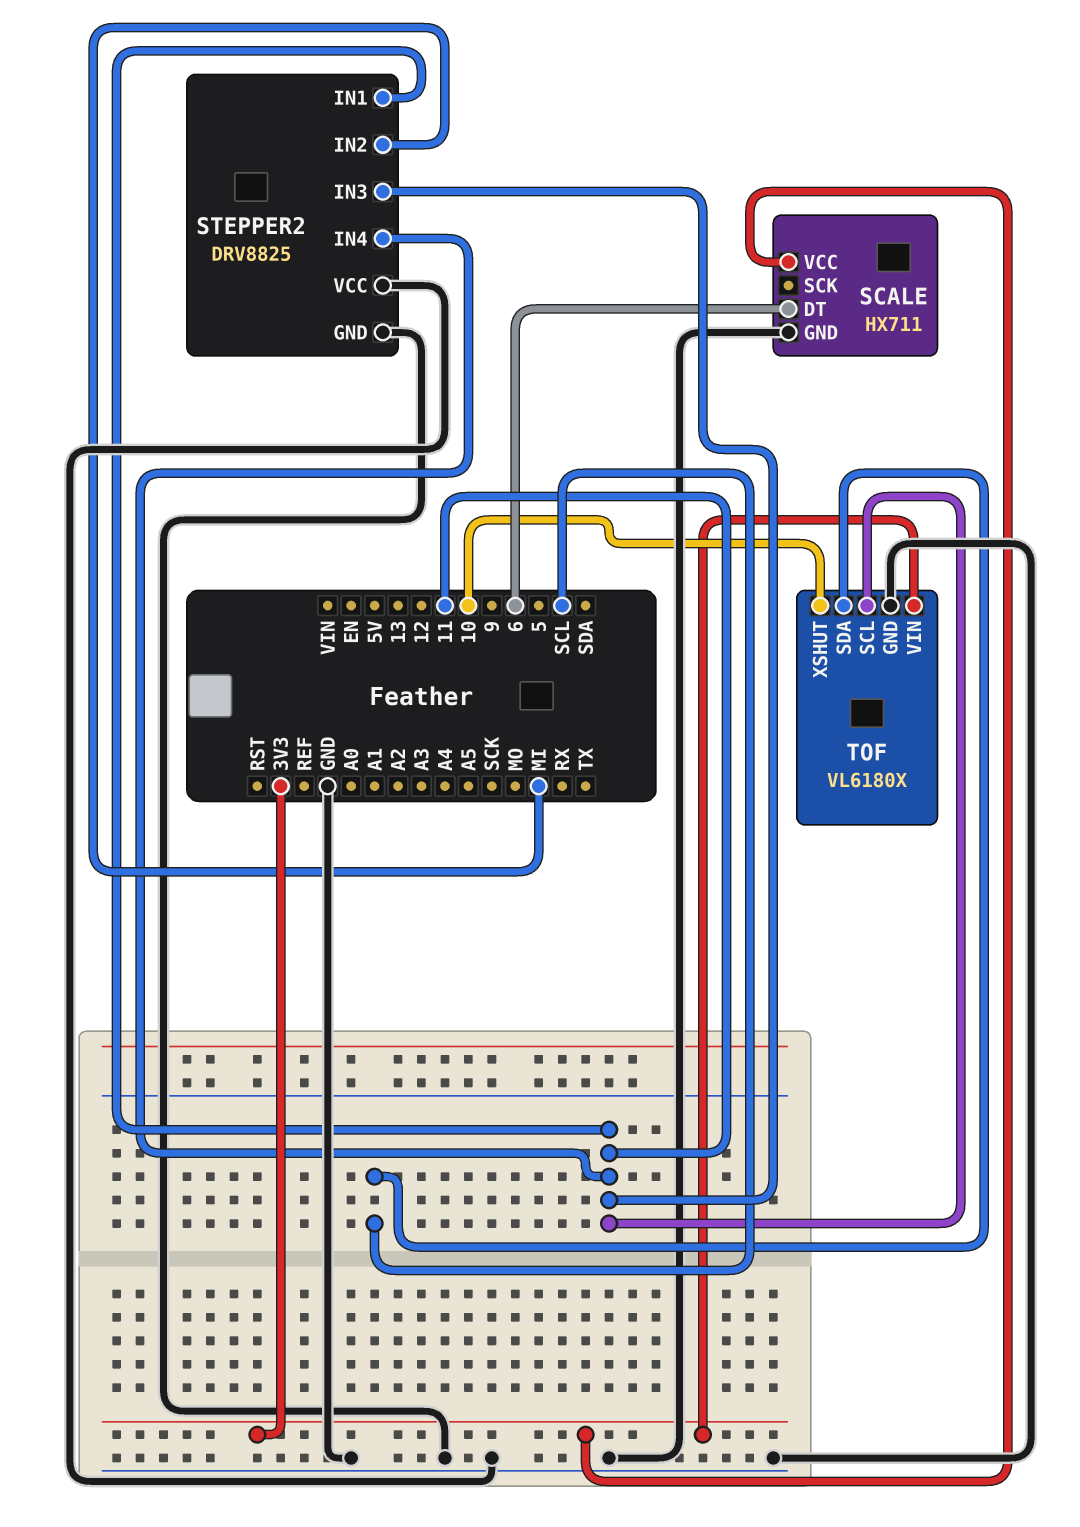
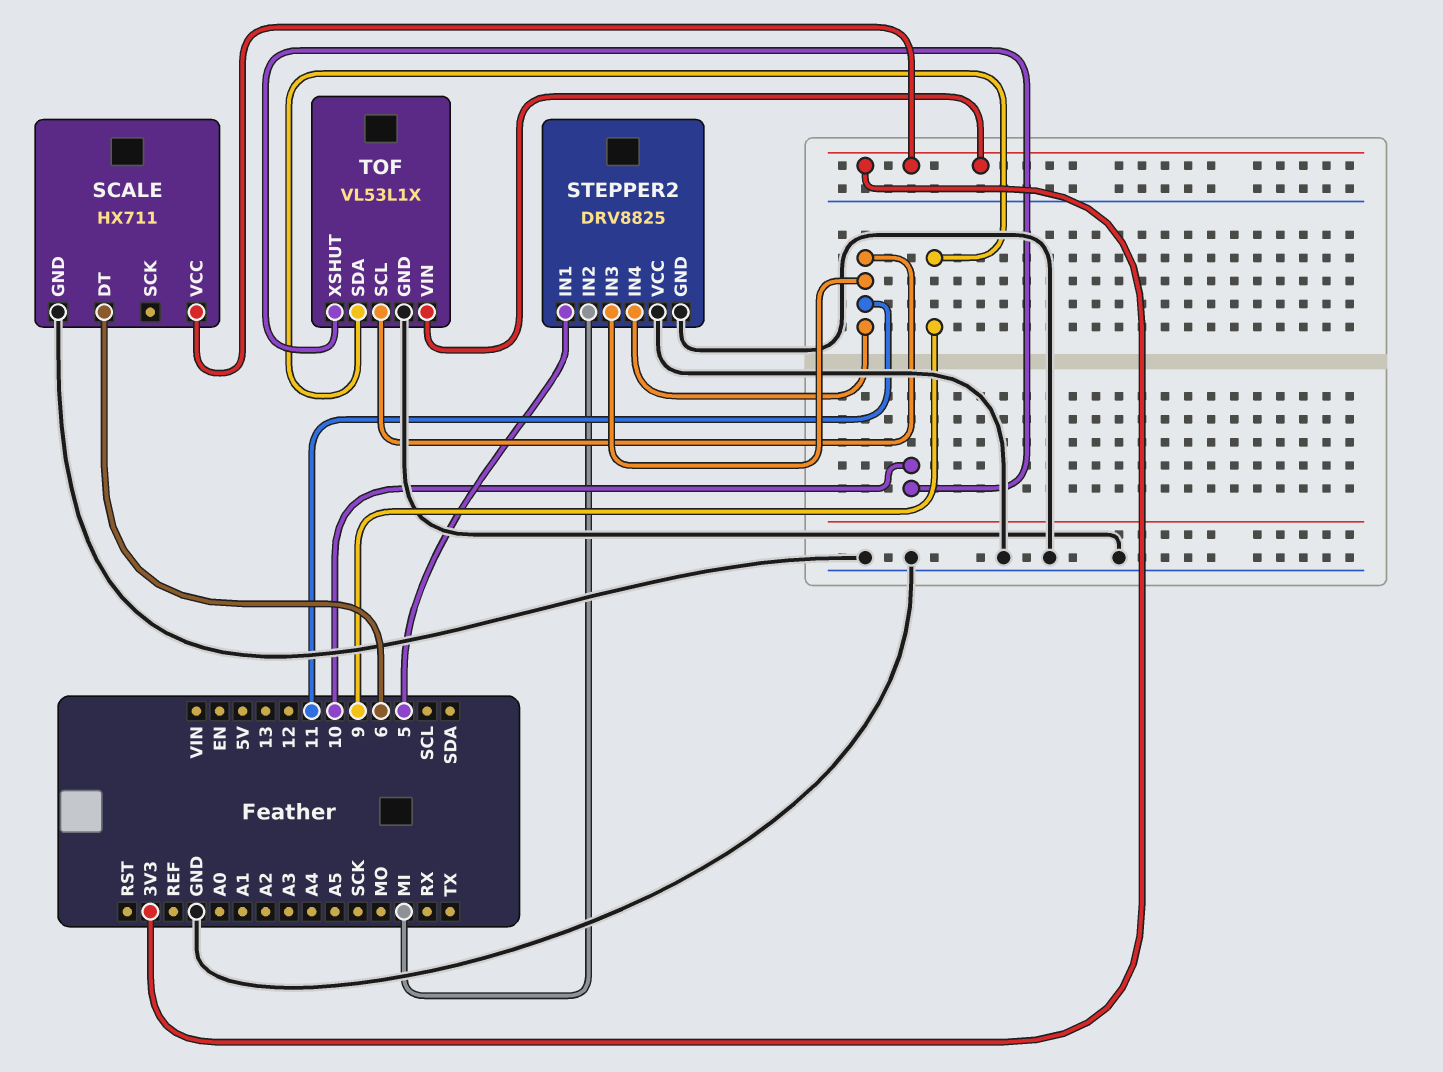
STEPPER2 pin IN1: 11 -> 5
TOF: VL6180X -> VL53L1X
TOF pin SDA: SCL -> 9

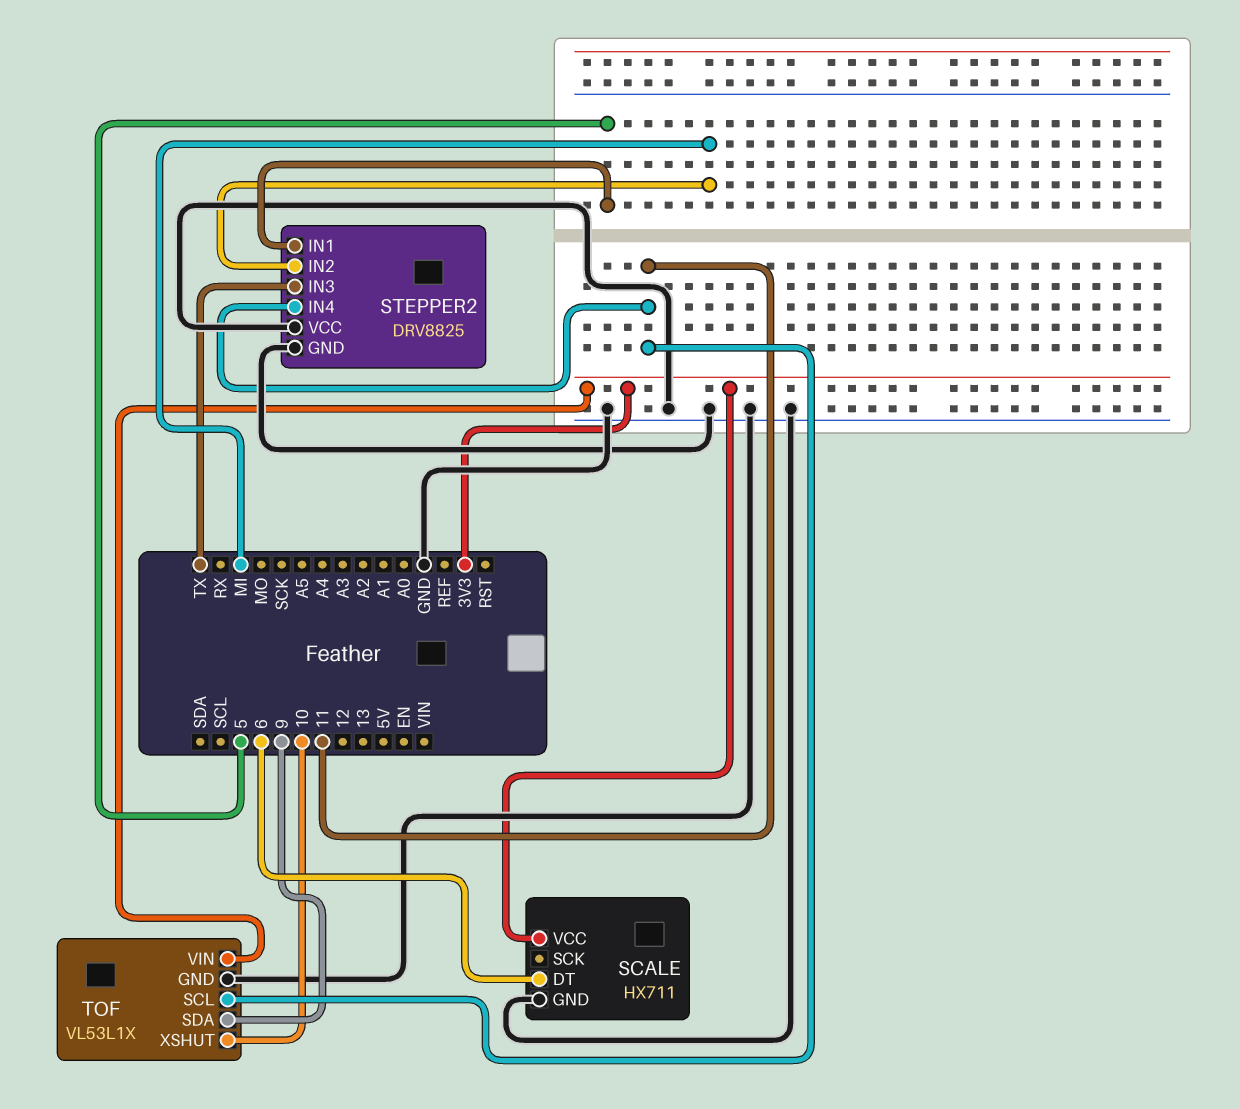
STEPPER2 pin IN3: 11 -> TX

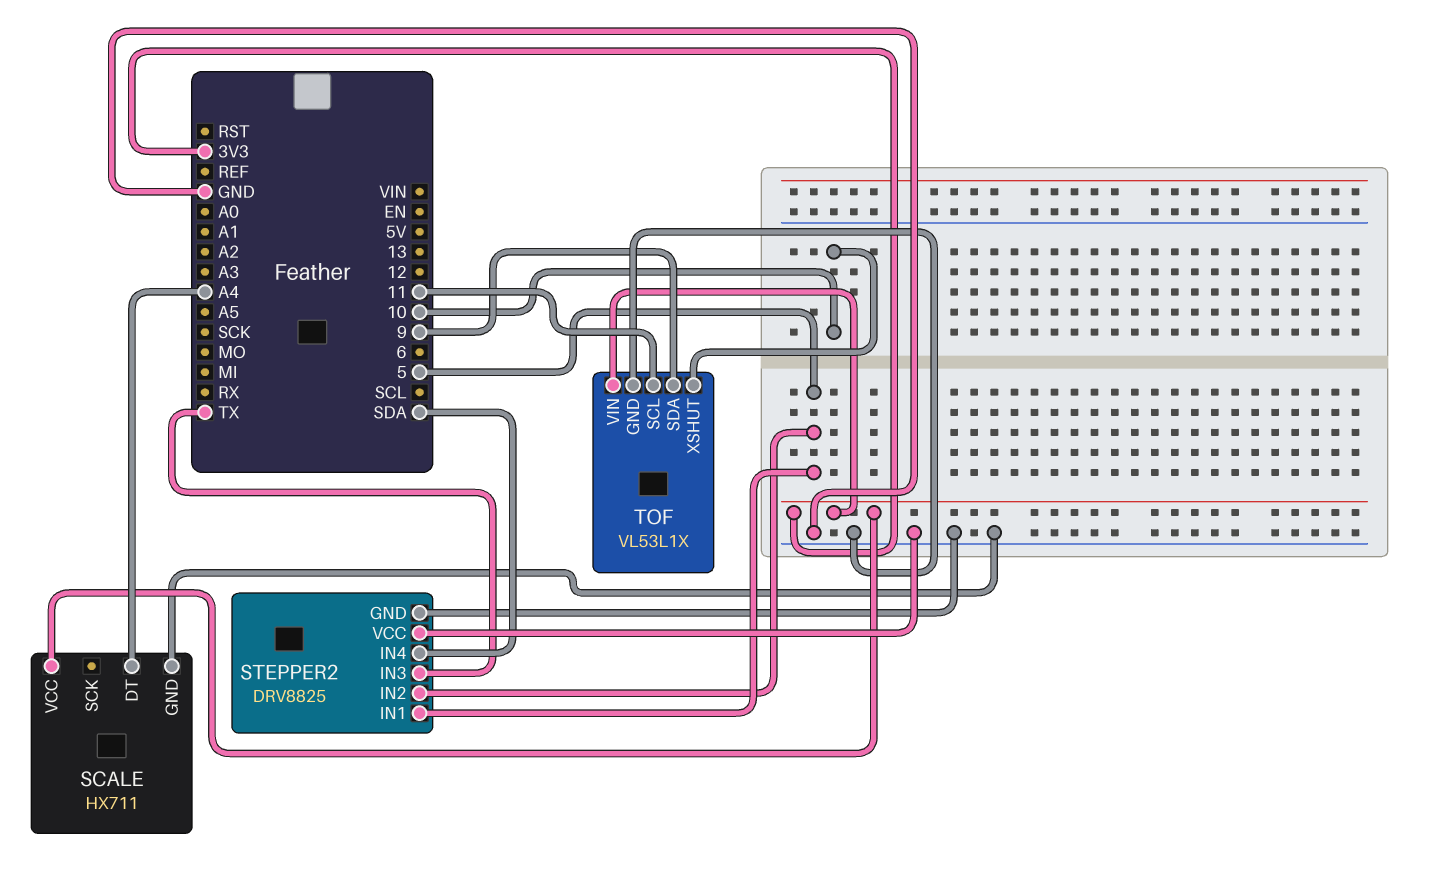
SCALE pin DT: 6 -> A4
STEPPER2 pin IN2: MI -> 5
STEPPER2 pin IN4: 11 -> SDA

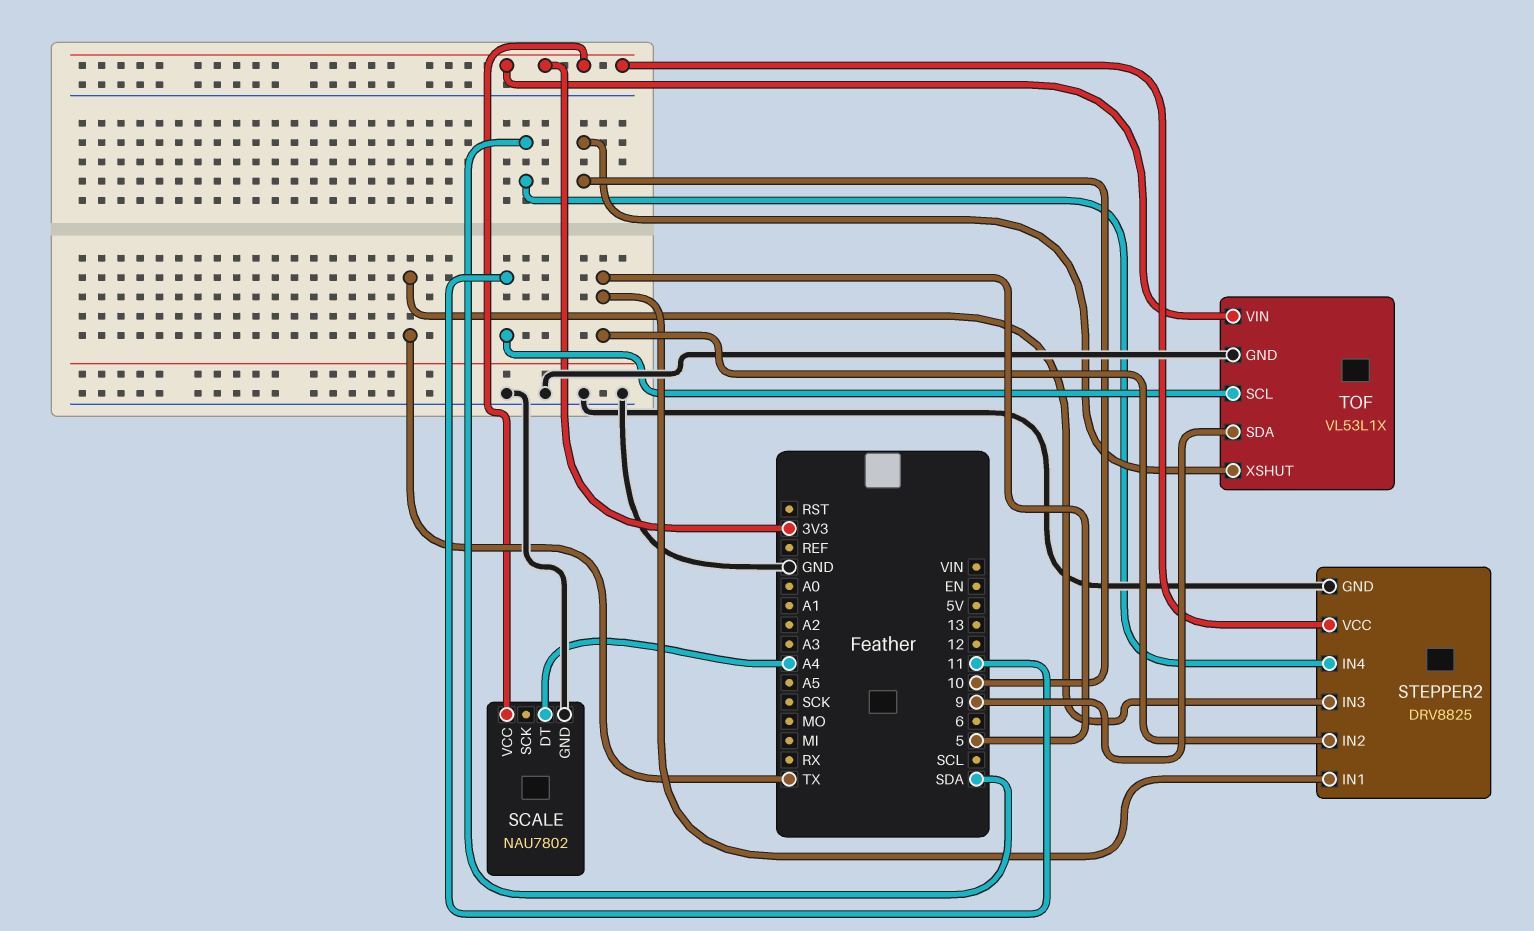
SCALE: HX711 -> NAU7802
STEPPER2 pin VCC: GND -> 3V3

